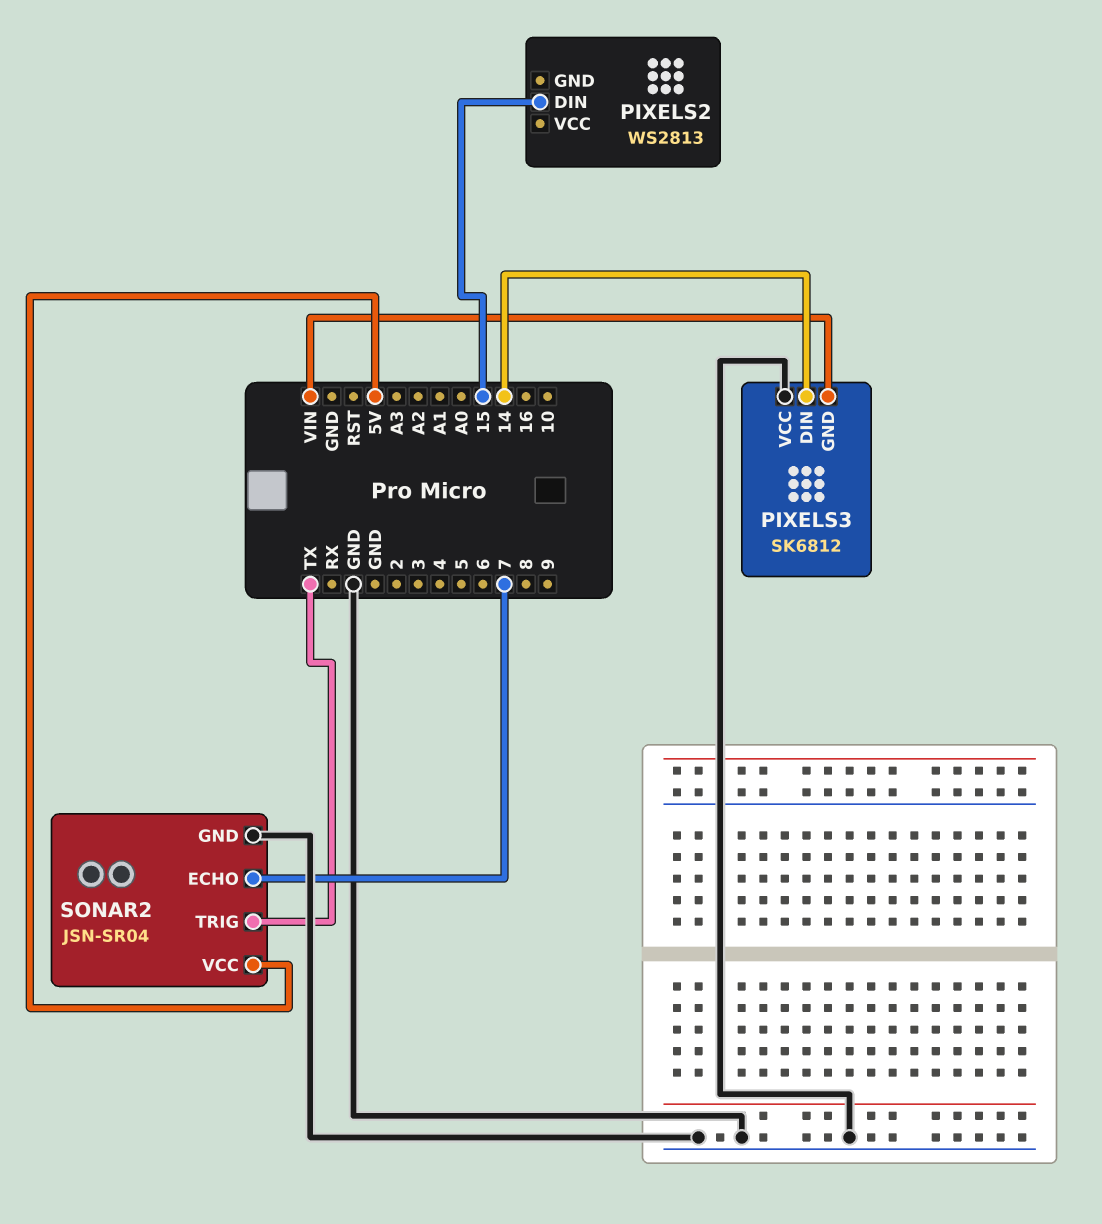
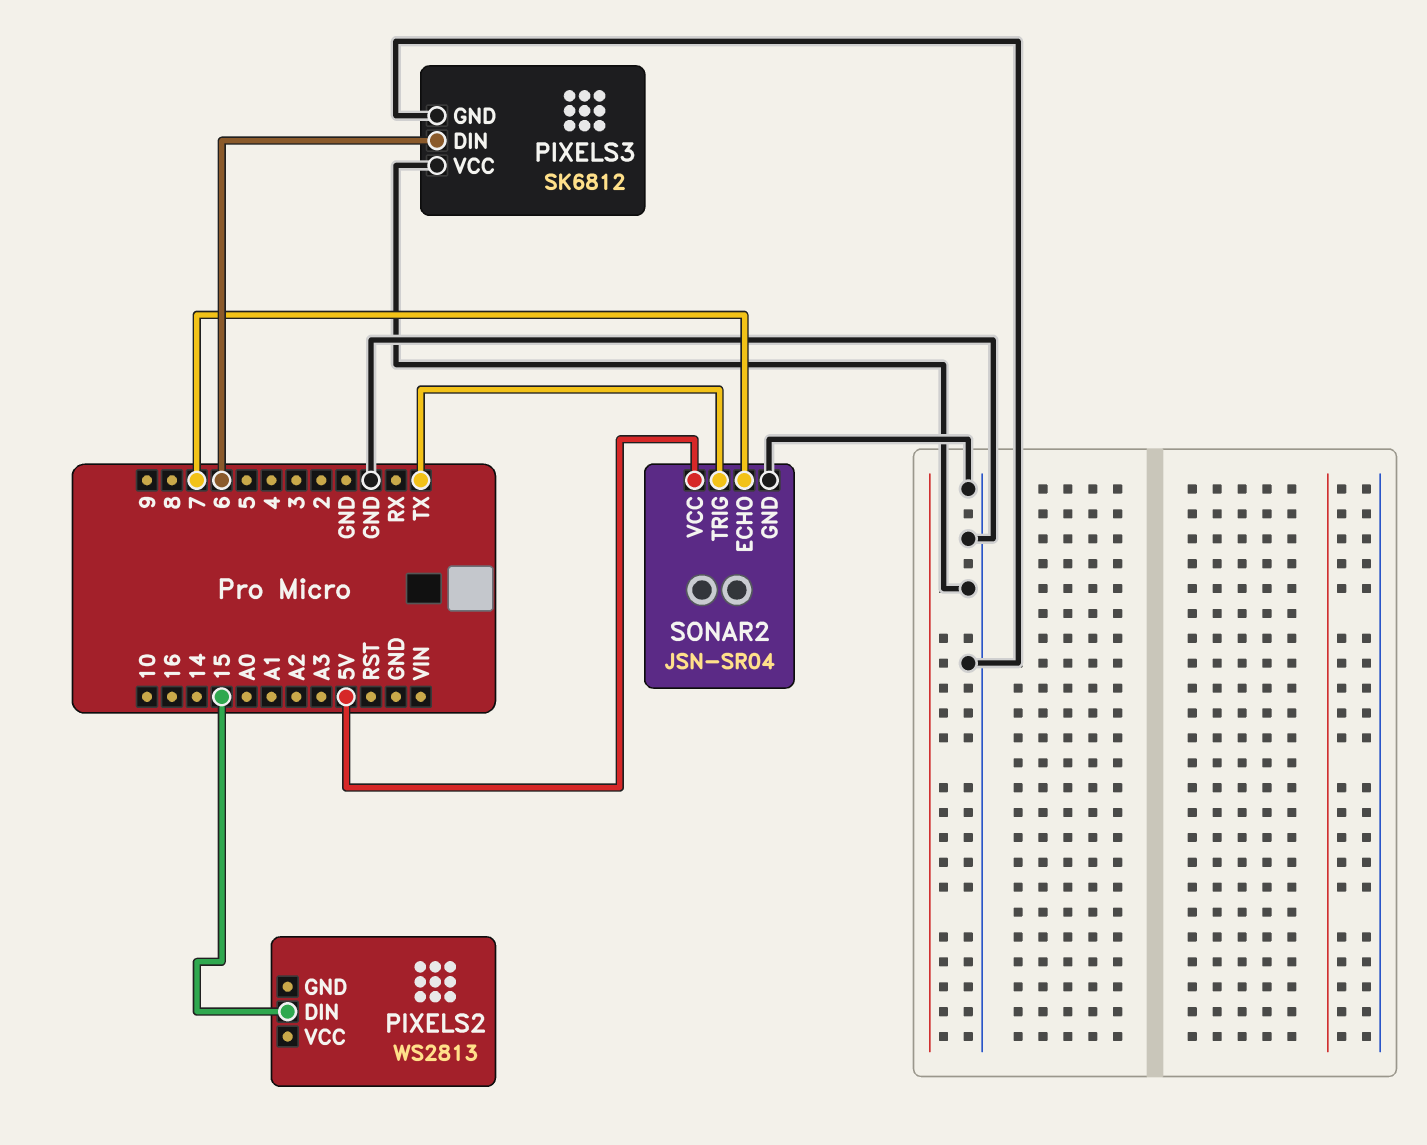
PIXELS3 pin DIN: 14 -> 6
PIXELS3 pin GND: VIN -> GND

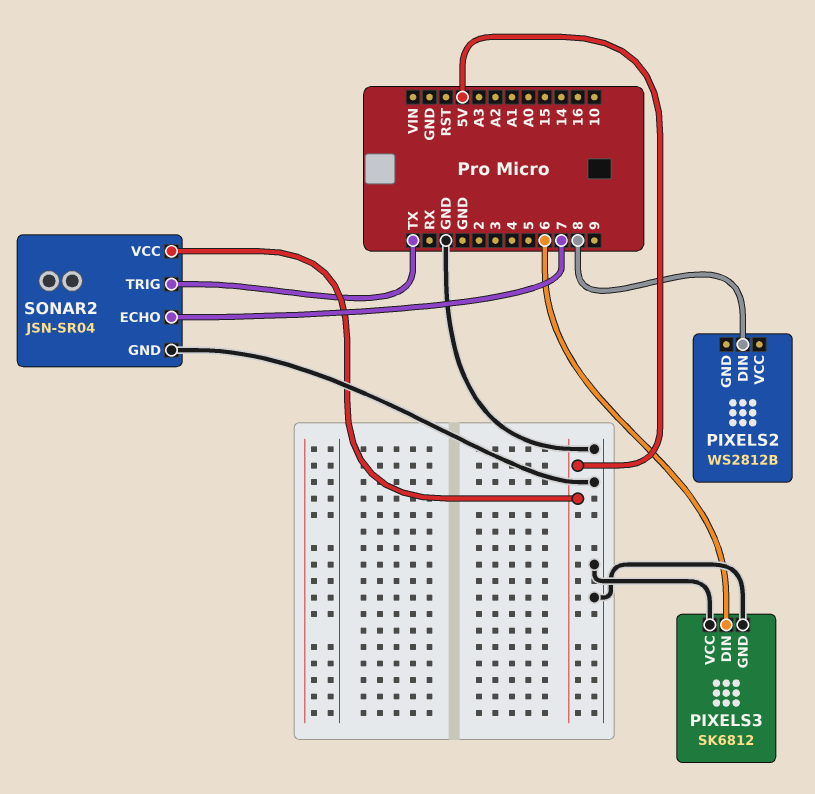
PIXELS2: WS2813 -> WS2812B
PIXELS2 pin DIN: 15 -> 8

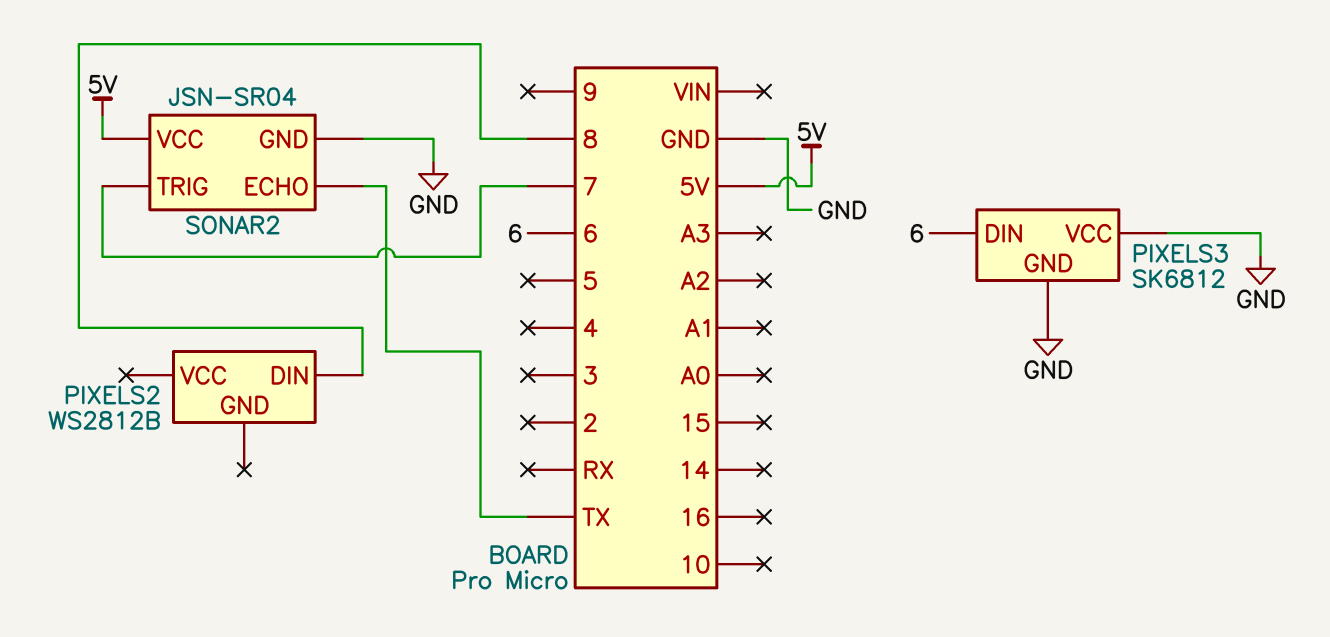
SONAR2 pin ECHO: 7 -> TX
SONAR2 pin TRIG: TX -> 7

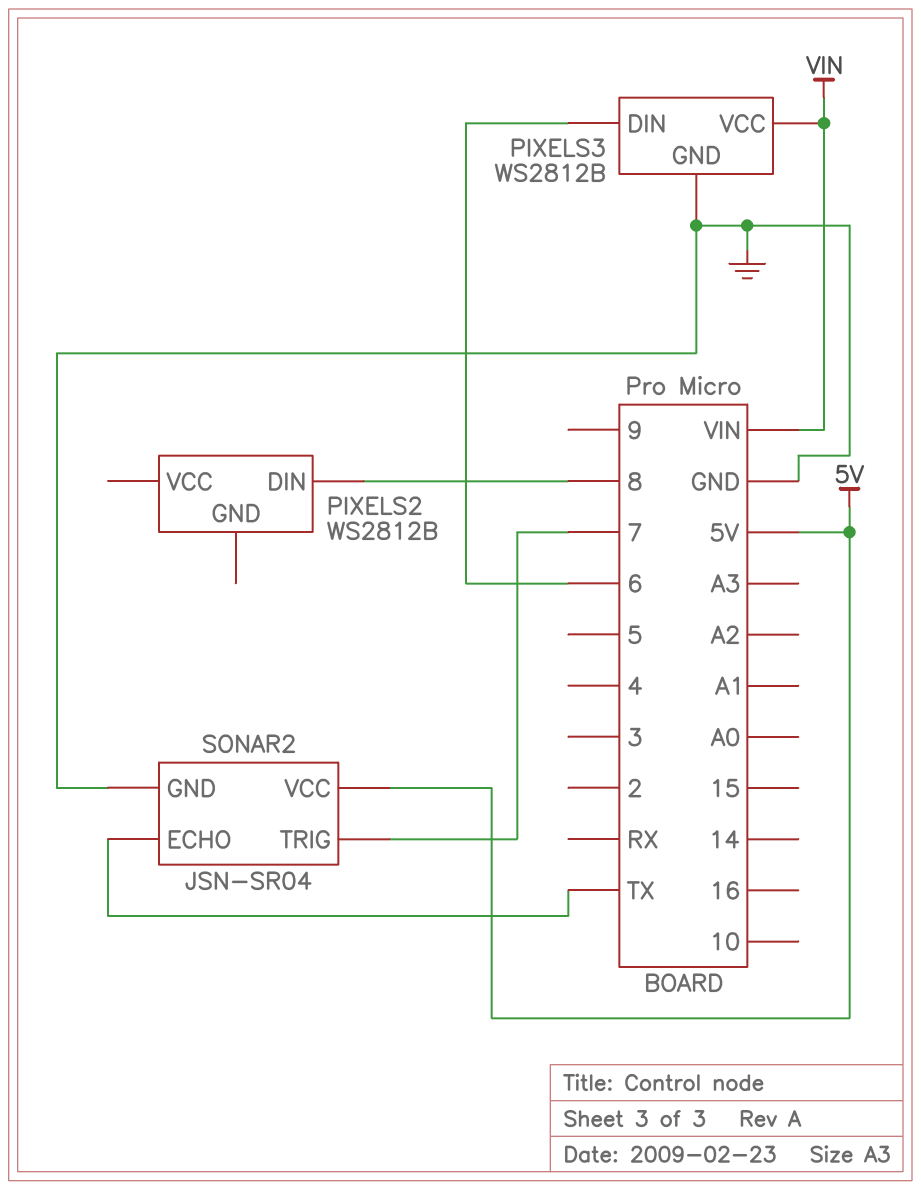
PIXELS3: SK6812 -> WS2812B
PIXELS3 pin VCC: GND -> VIN

